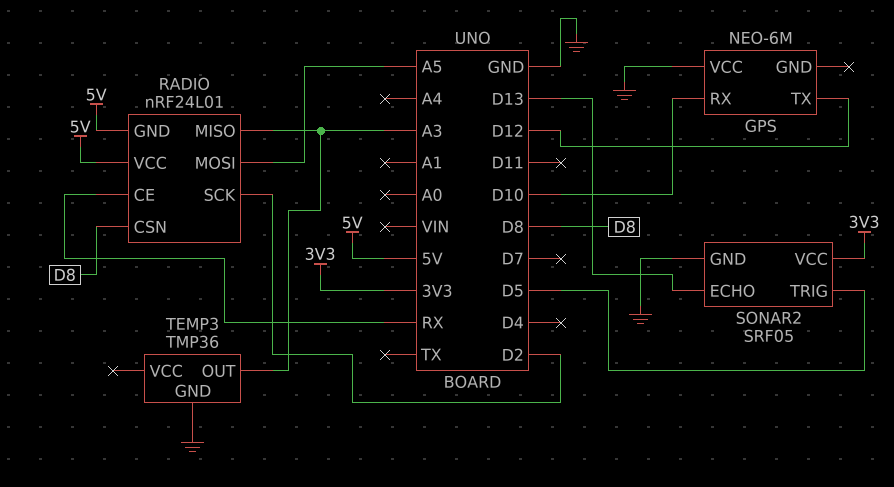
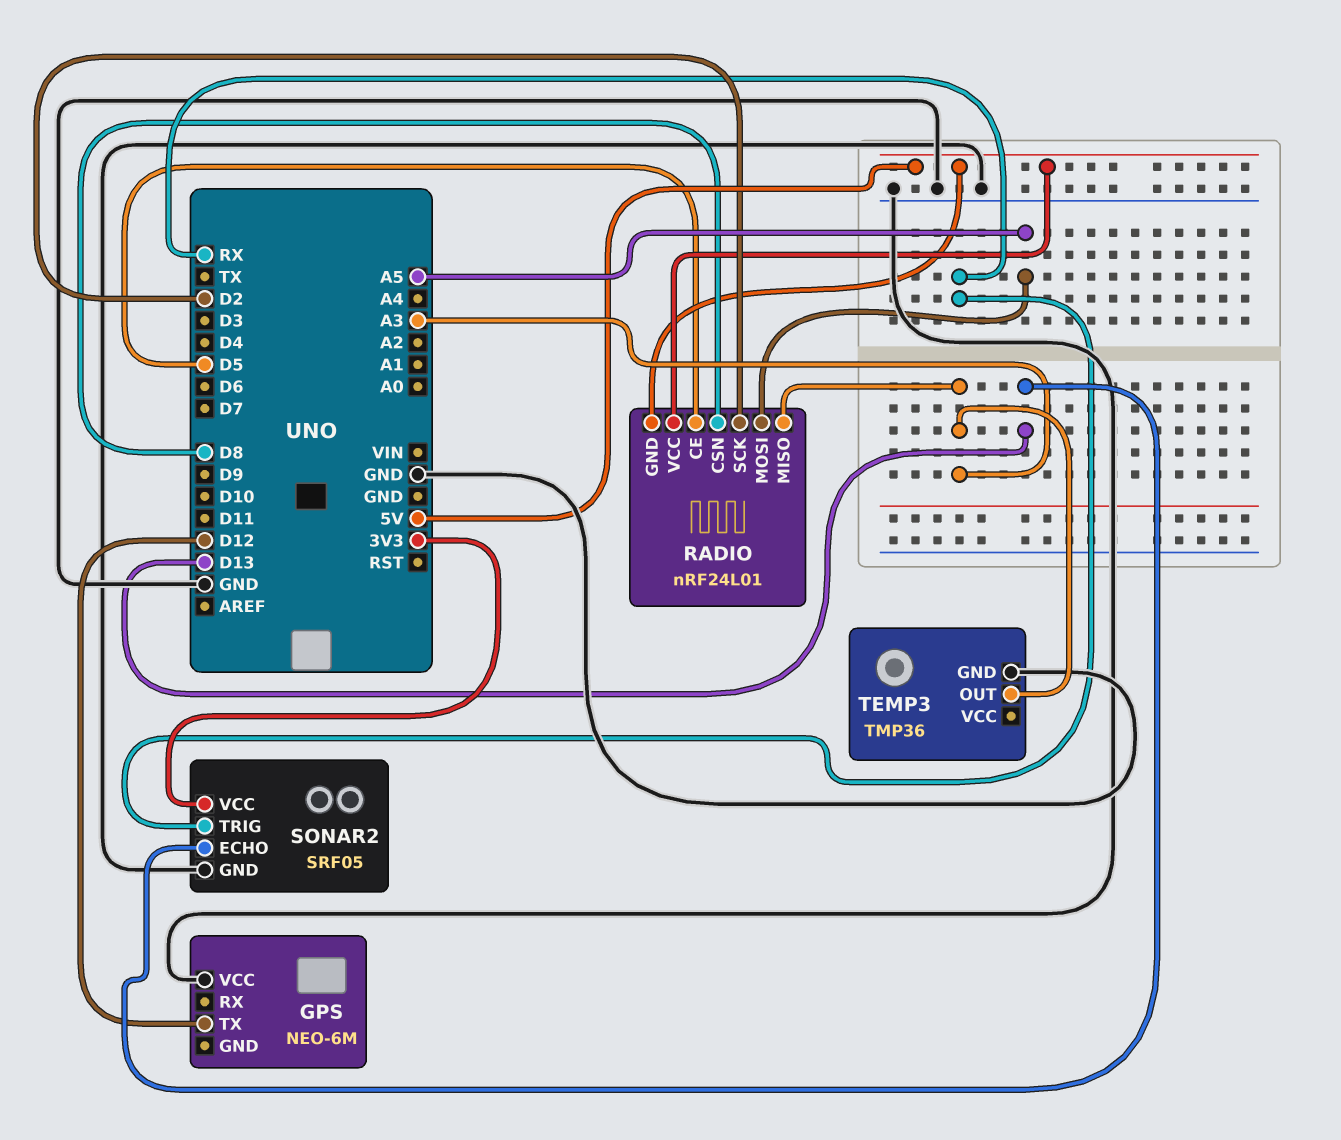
GPS pin RX: D10 -> none
RADIO pin CE: RX -> D5
SONAR2 pin TRIG: D5 -> RX

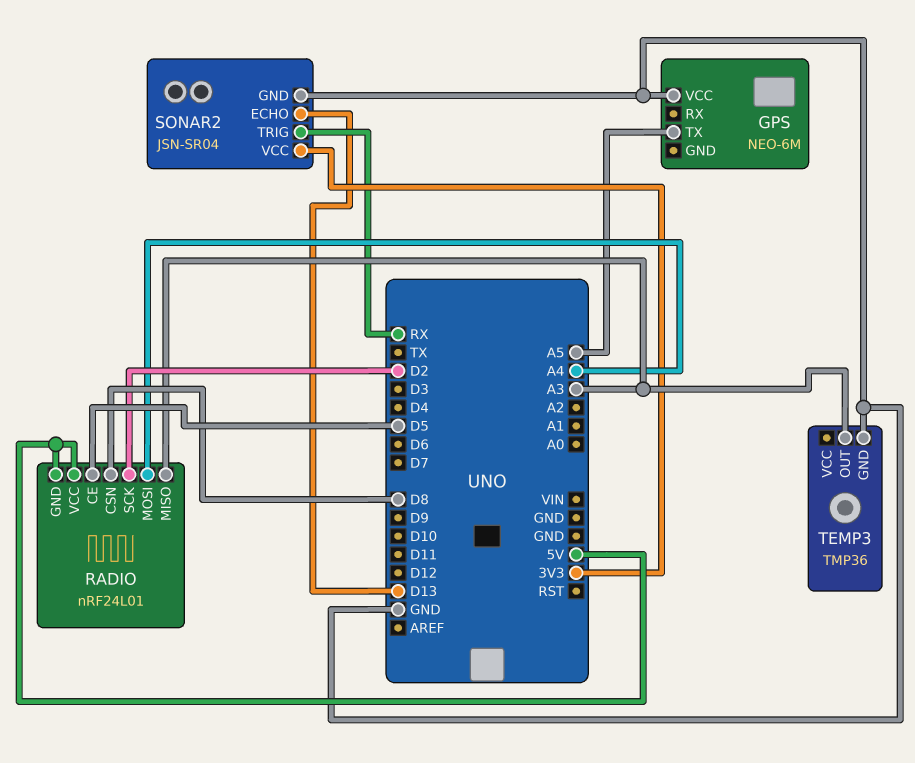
GPS pin TX: D12 -> A5
RADIO pin MOSI: A5 -> A4
SONAR2: SRF05 -> JSN-SR04

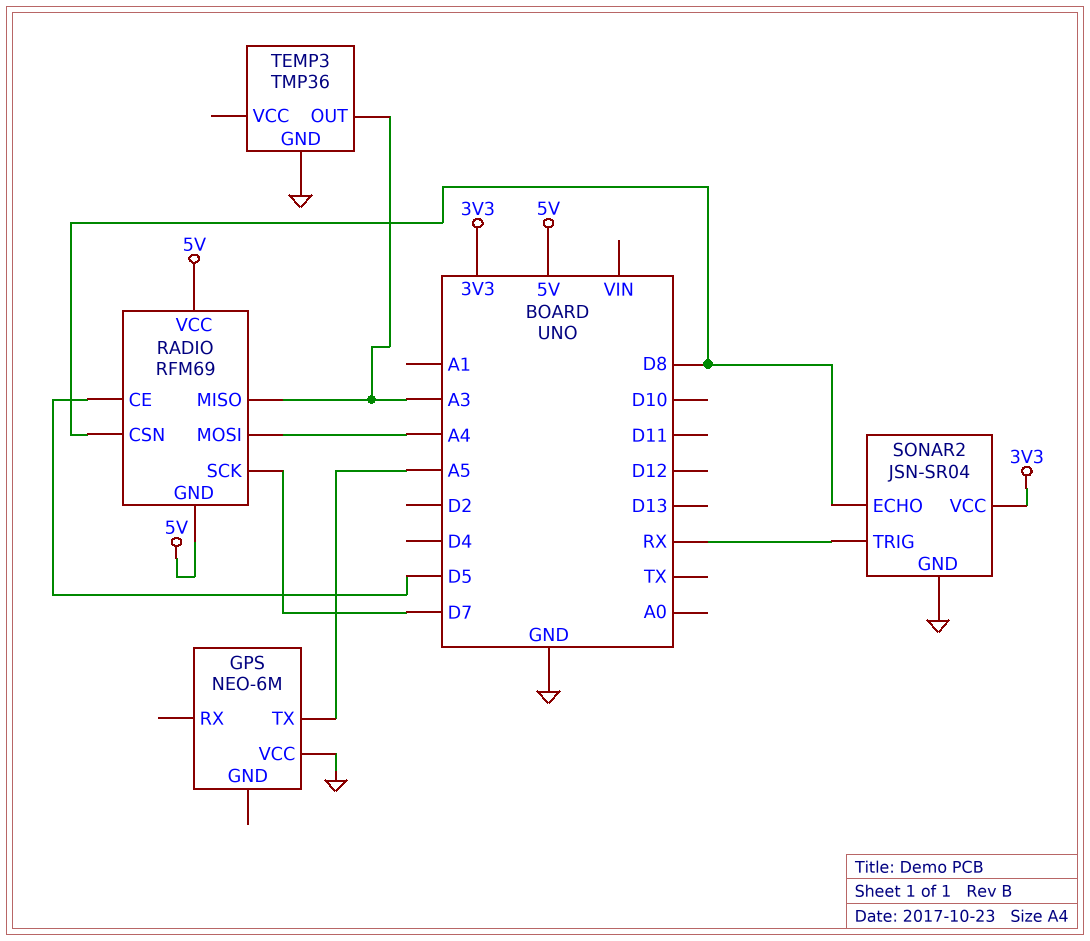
RADIO: nRF24L01 -> RFM69
RADIO pin SCK: D2 -> D7
SONAR2 pin ECHO: D13 -> D8

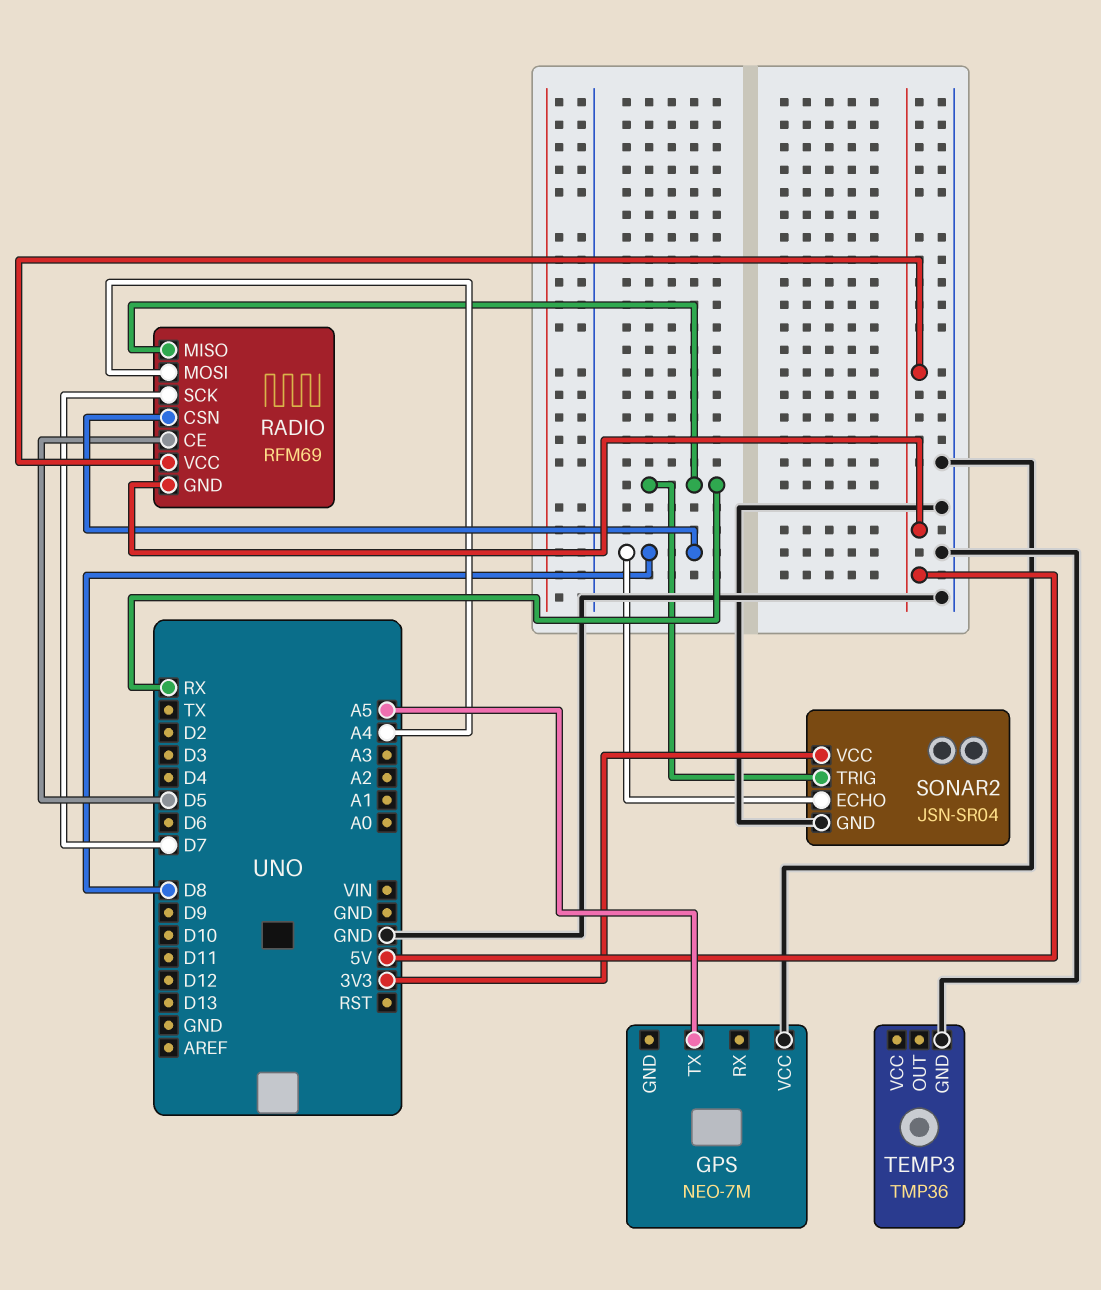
GPS: NEO-6M -> NEO-7M
RADIO pin MISO: A3 -> RX
TEMP3 pin OUT: A3 -> none

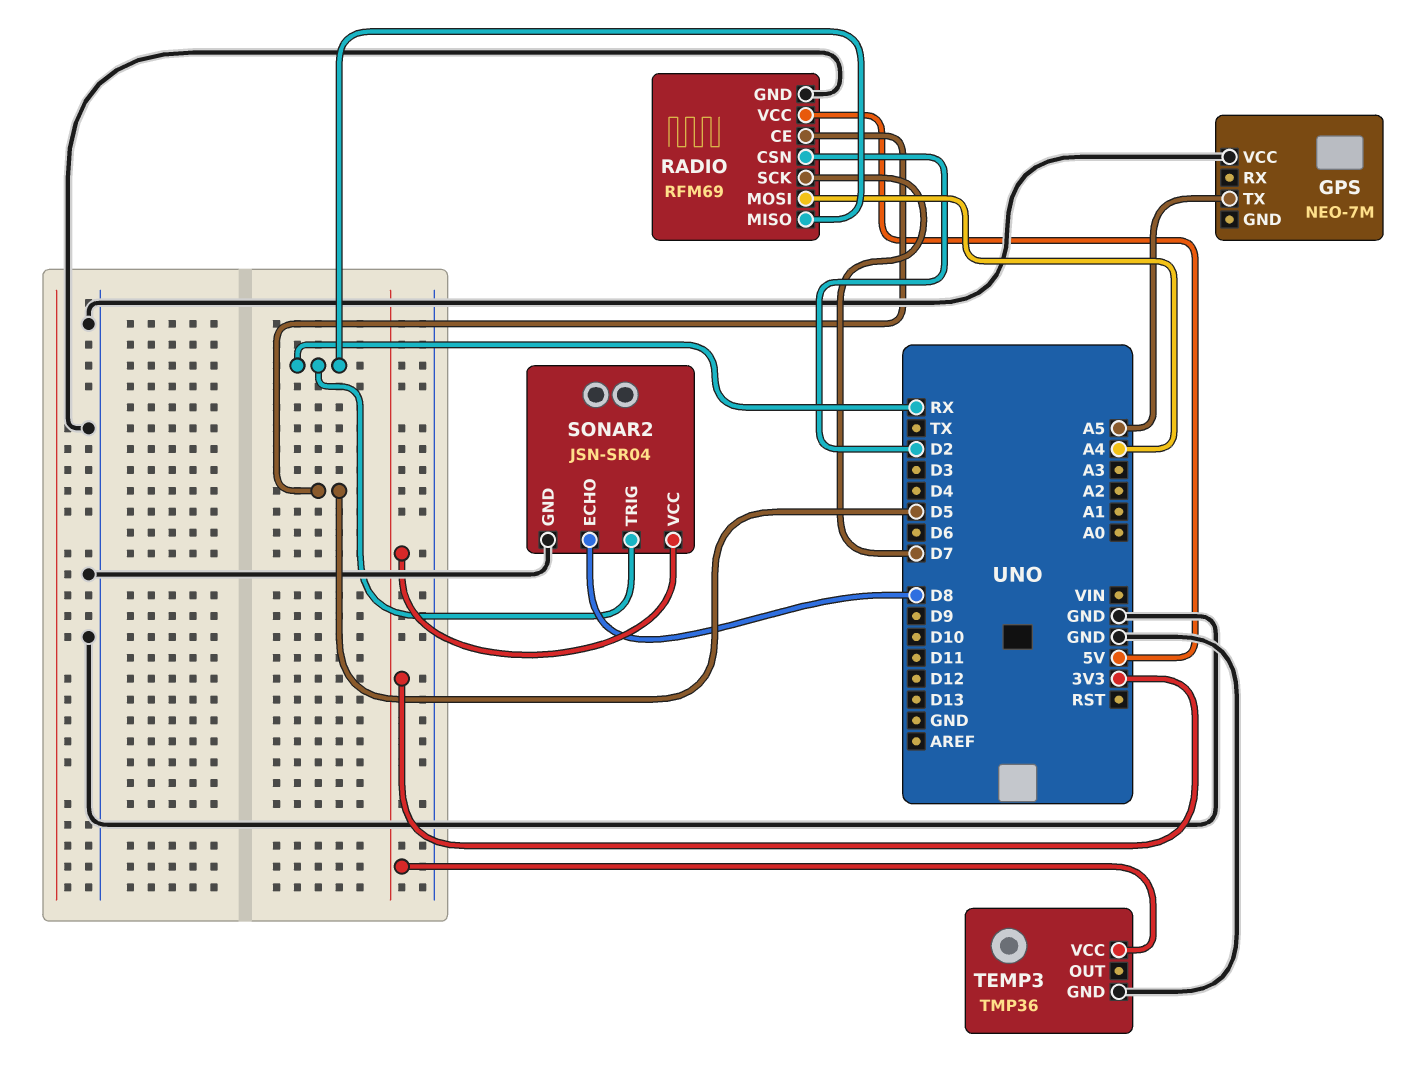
RADIO pin CSN: D8 -> D2
RADIO pin GND: 5V -> GND
TEMP3 pin VCC: none -> 3V3

